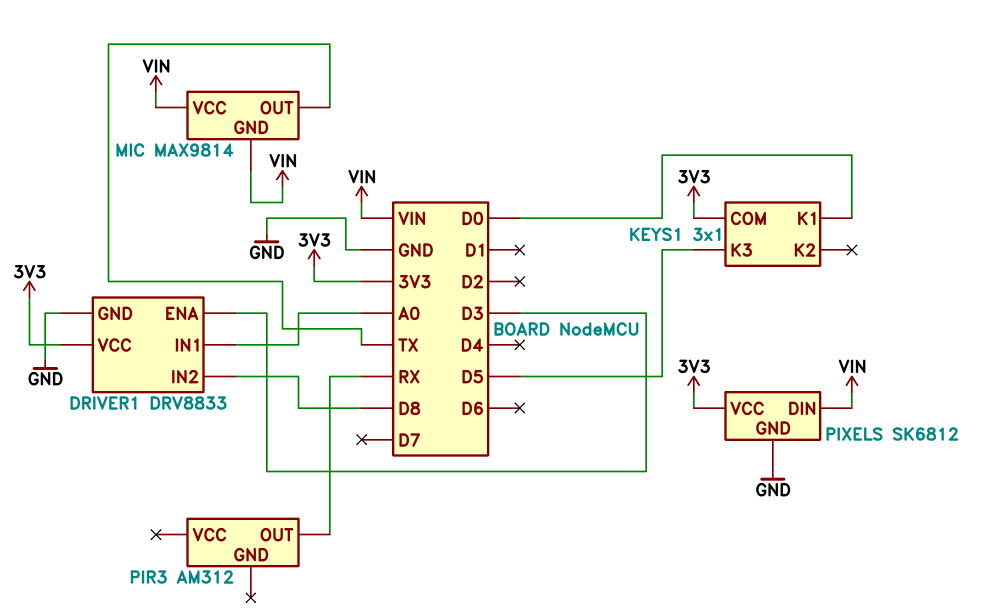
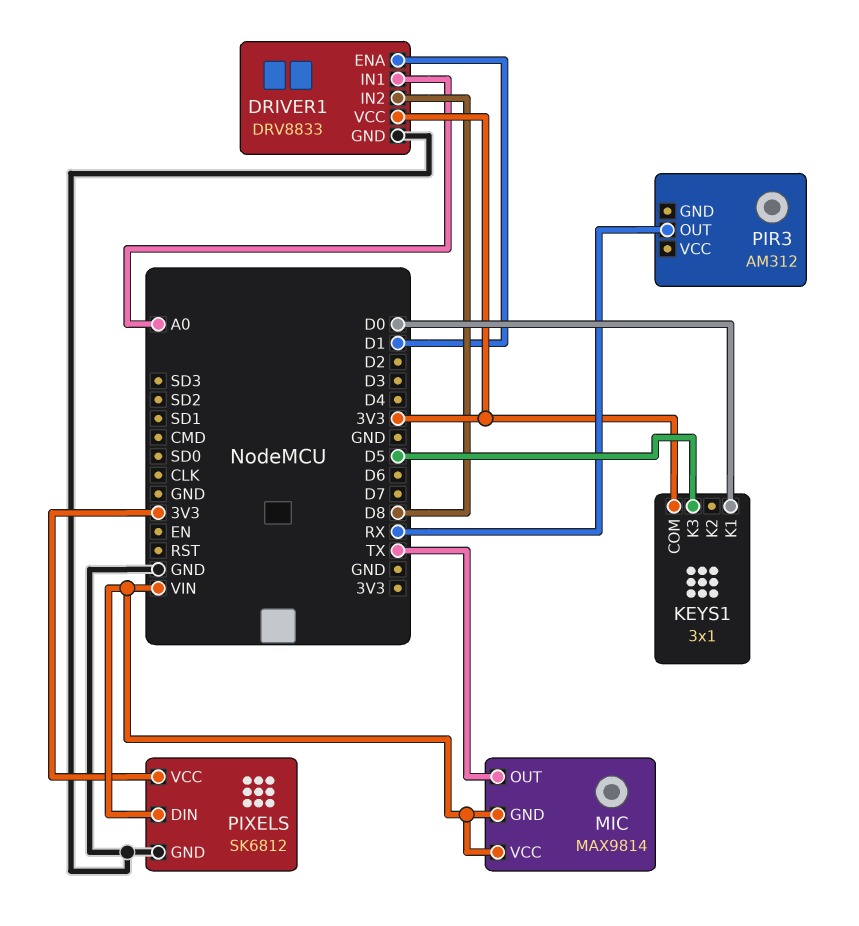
DRIVER1 pin ENA: D3 -> D1

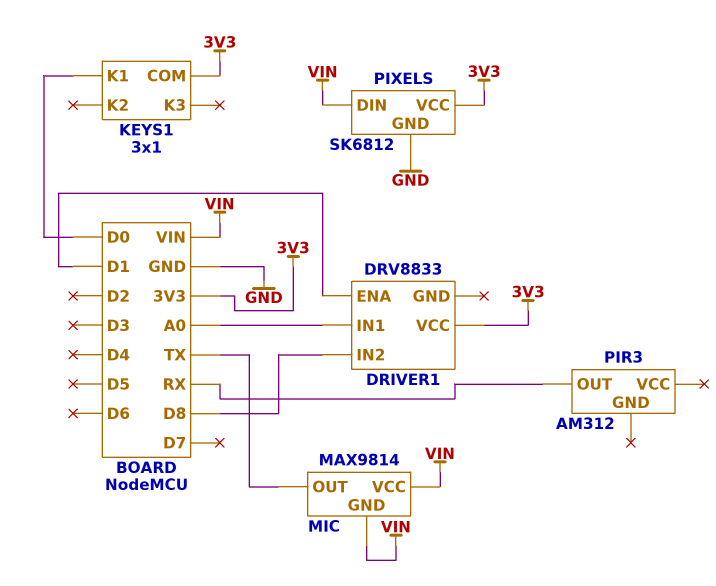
DRIVER1 pin GND: GND -> none
KEYS1 pin K3: D5 -> none

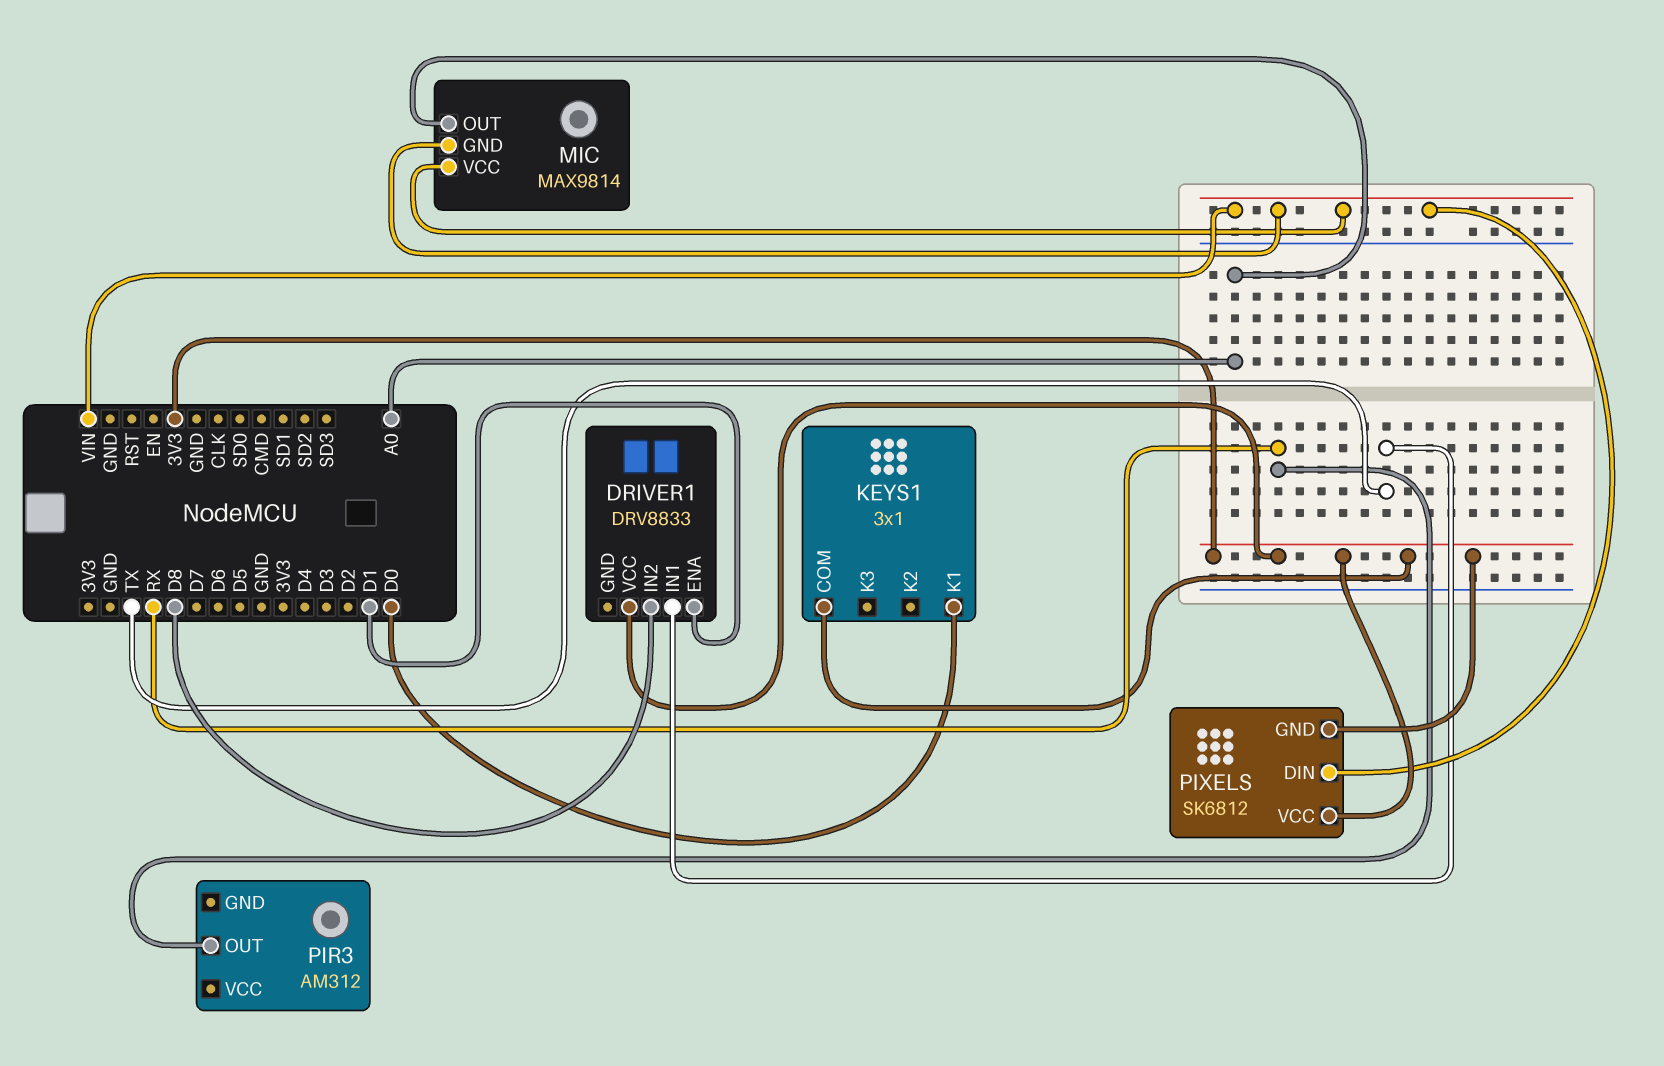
DRIVER1 pin IN1: A0 -> TX
MIC pin OUT: TX -> A0
PIXELS pin GND: GND -> 3V3

